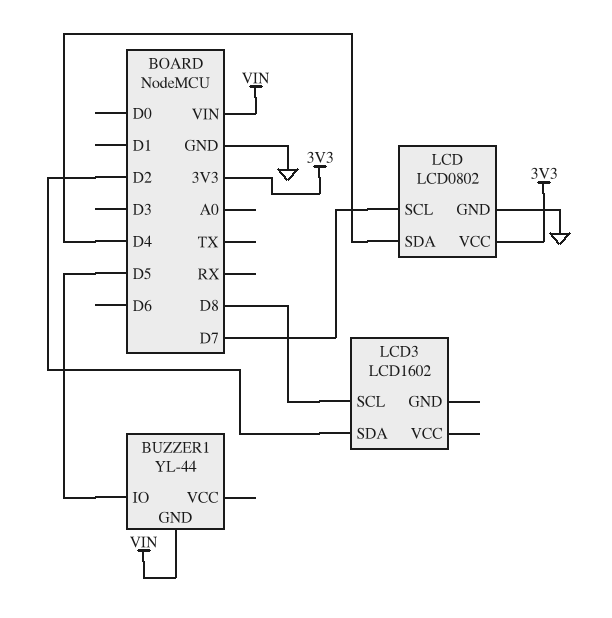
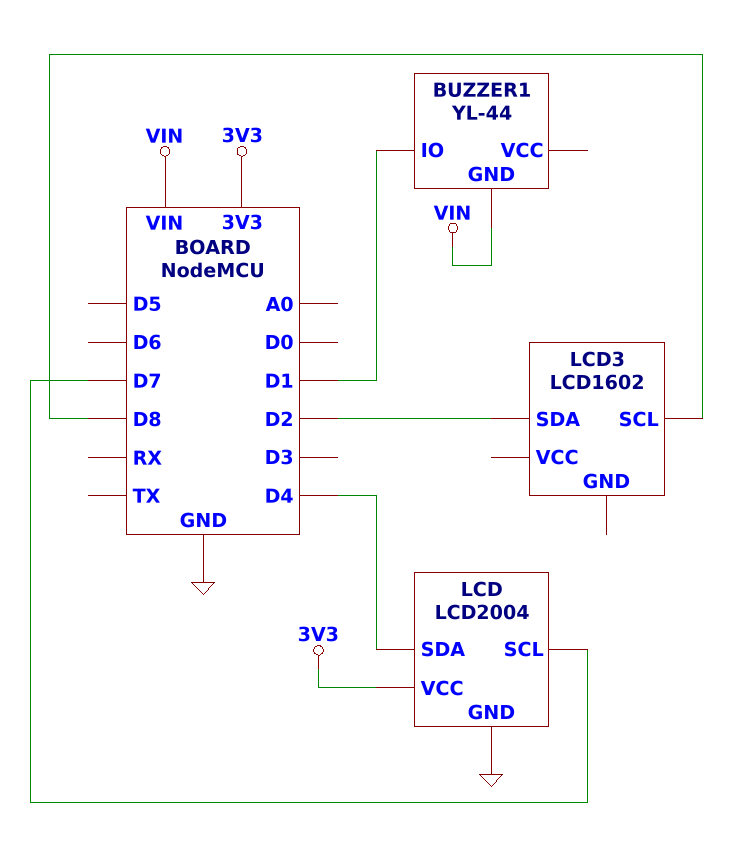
BUZZER1 pin IO: D5 -> D1
LCD: LCD0802 -> LCD2004

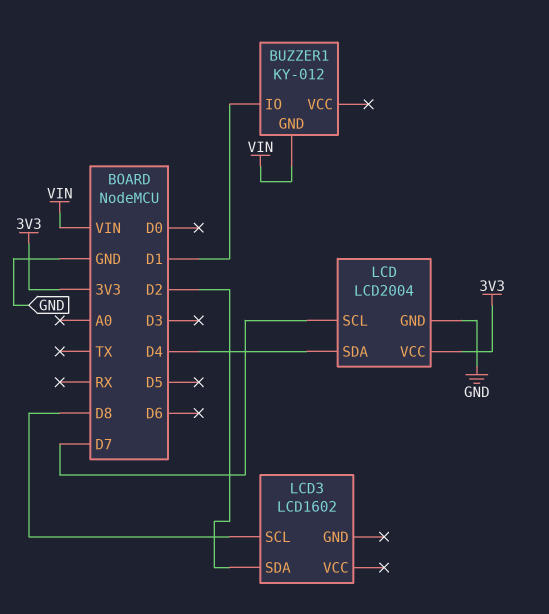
BUZZER1: YL-44 -> KY-012

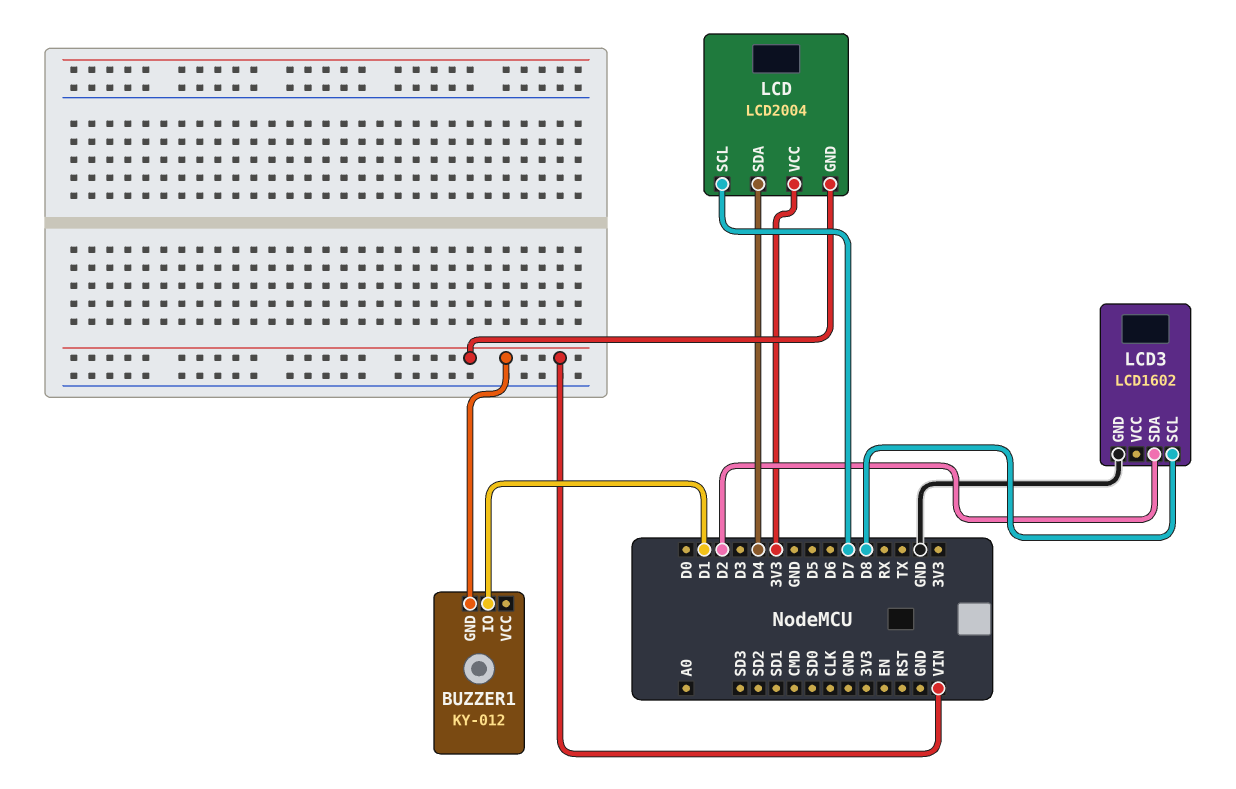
LCD pin GND: GND -> VIN
LCD3 pin GND: none -> GND

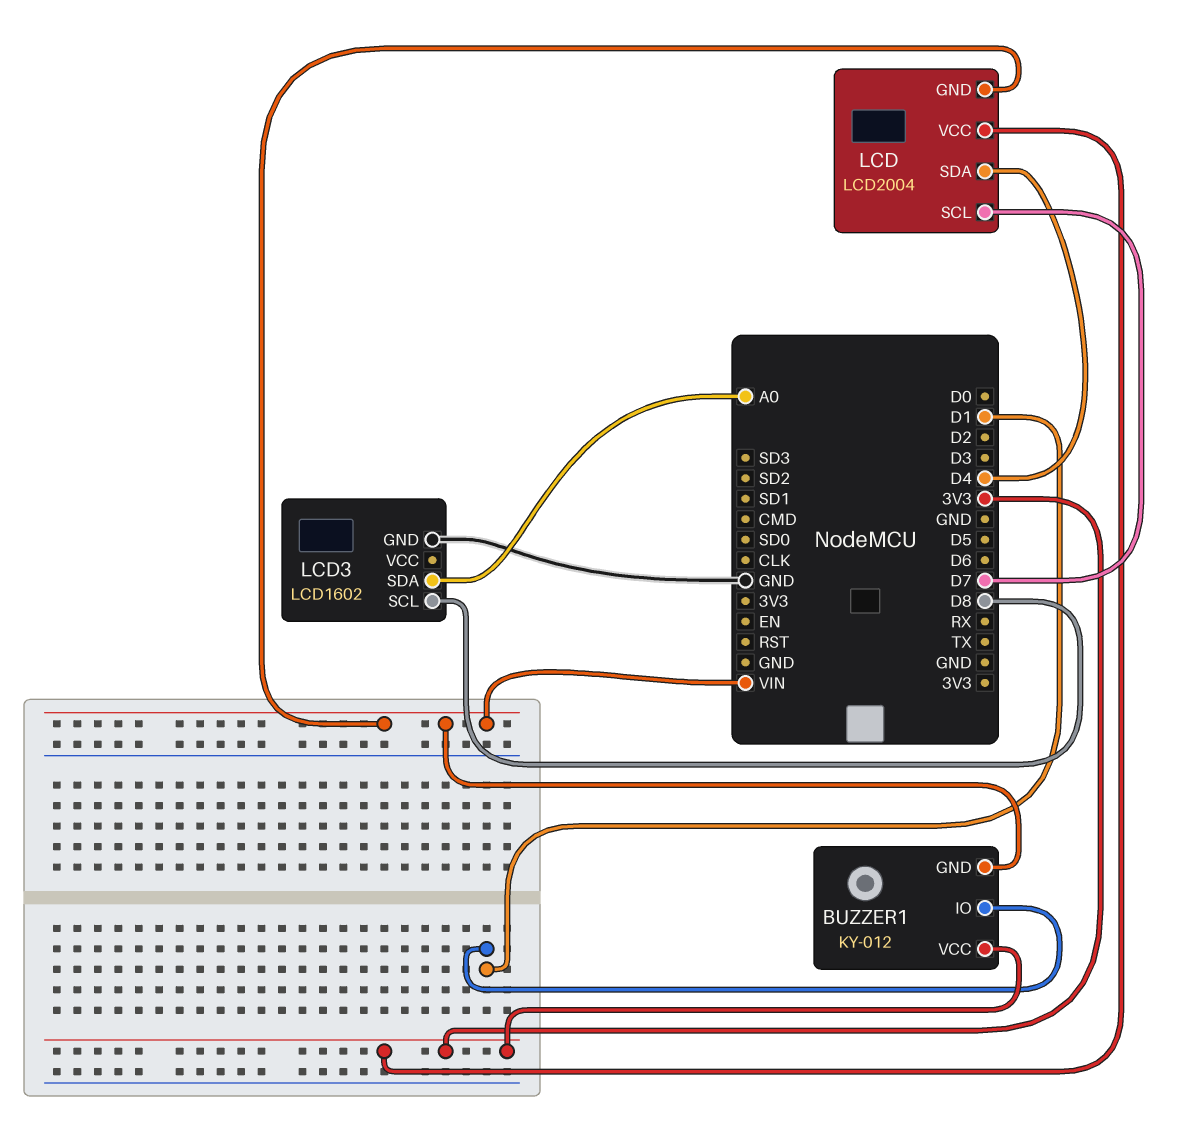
BUZZER1 pin VCC: none -> 3V3
LCD3 pin SDA: D2 -> A0

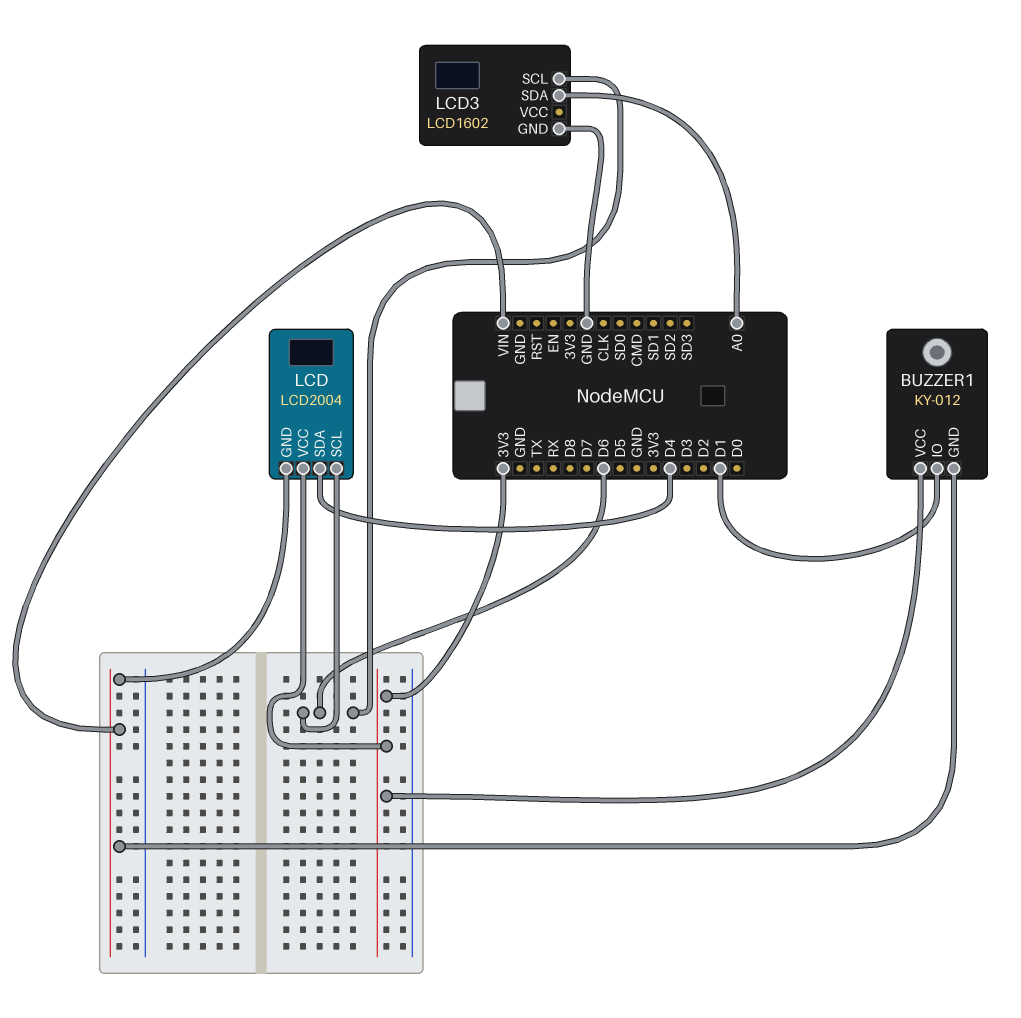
LCD pin SCL: D7 -> D6
LCD3 pin SCL: D8 -> D6

